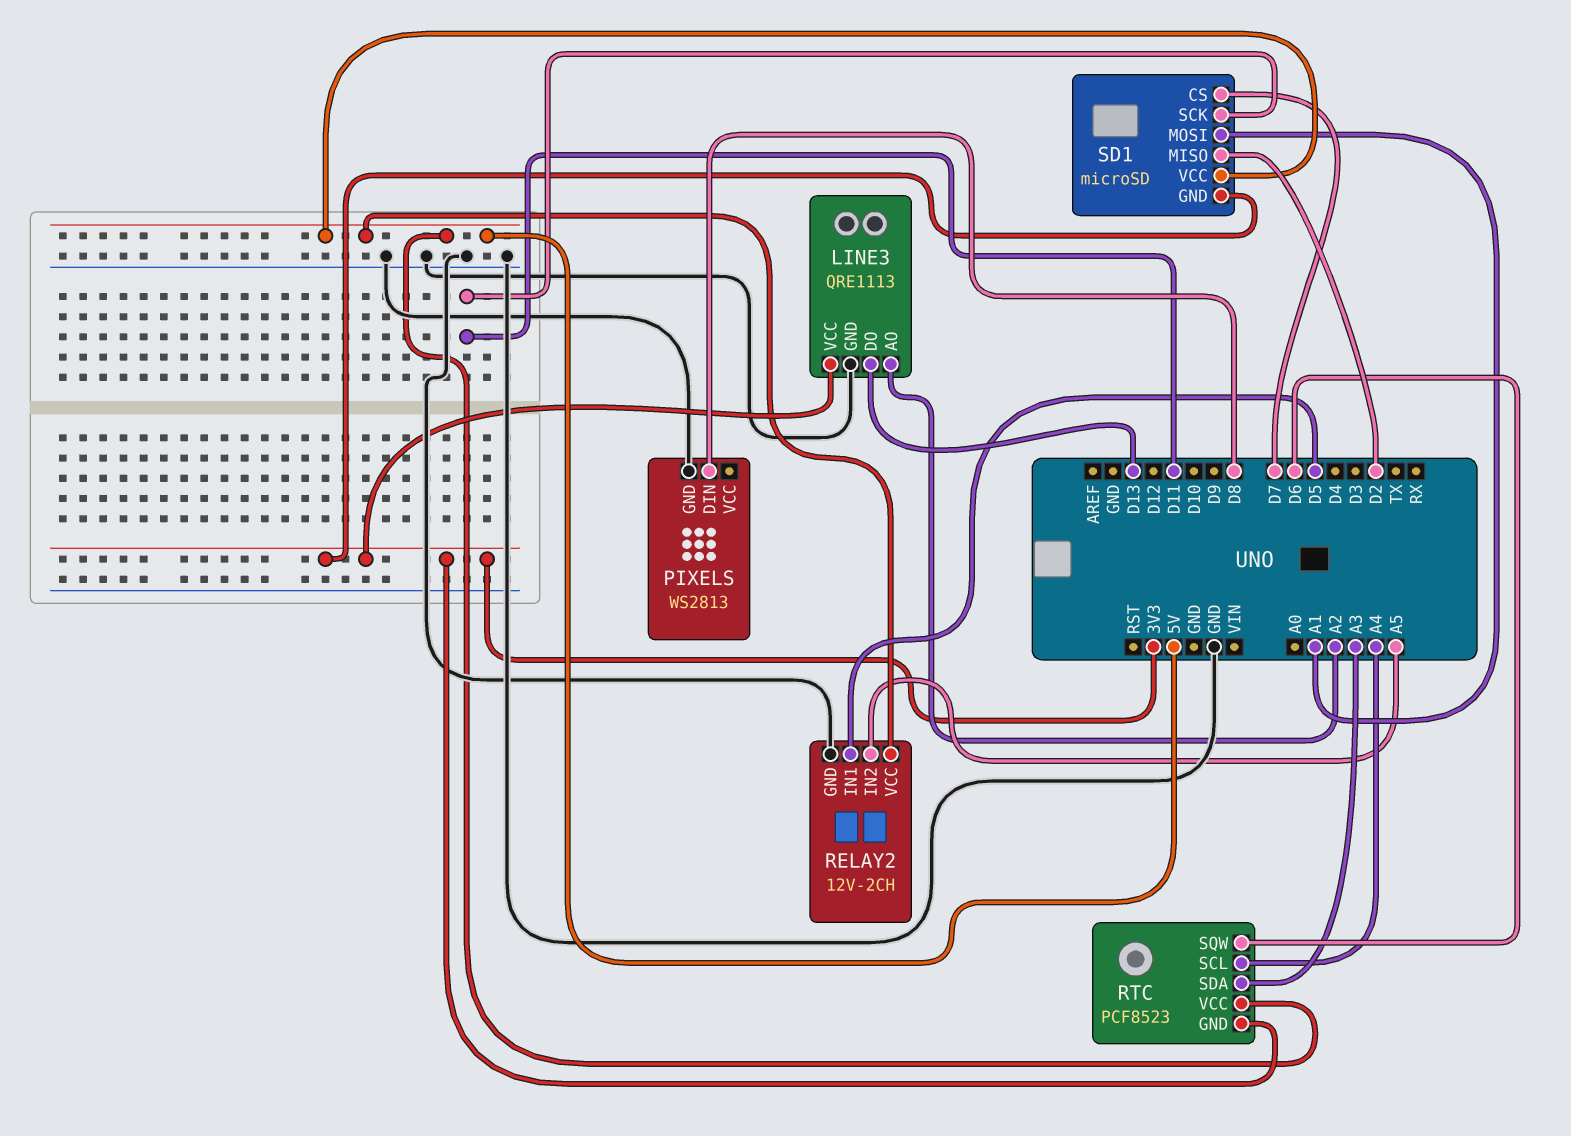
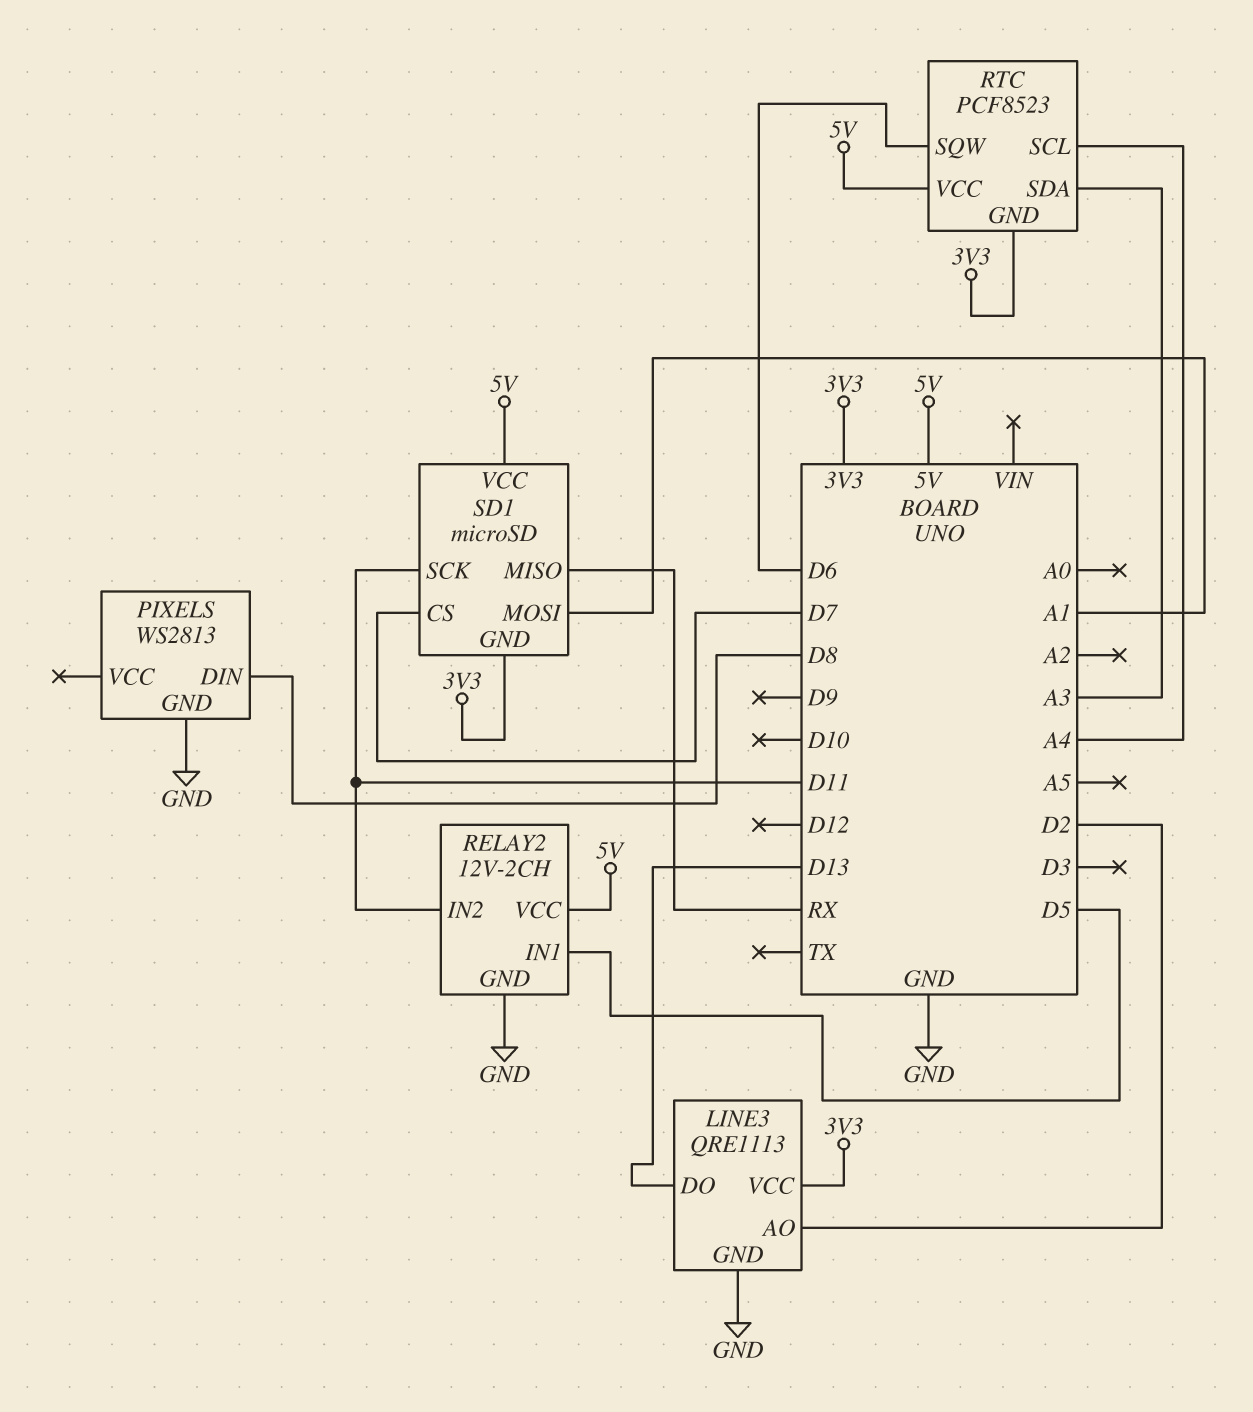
LINE3 pin AO: A2 -> D2
RELAY2 pin IN2: A5 -> D11
SD1 pin MISO: D2 -> RX

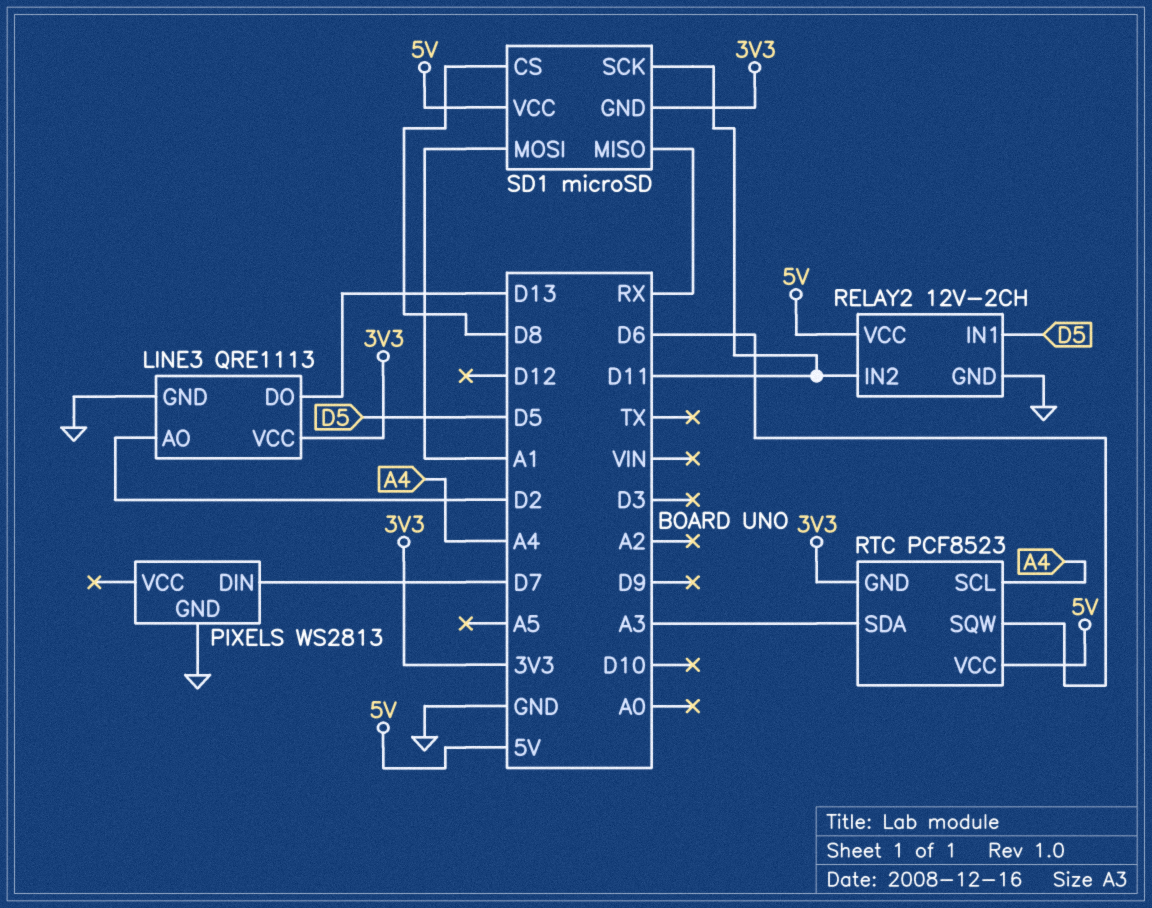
PIXELS pin DIN: D8 -> D7
SD1 pin CS: D7 -> D8

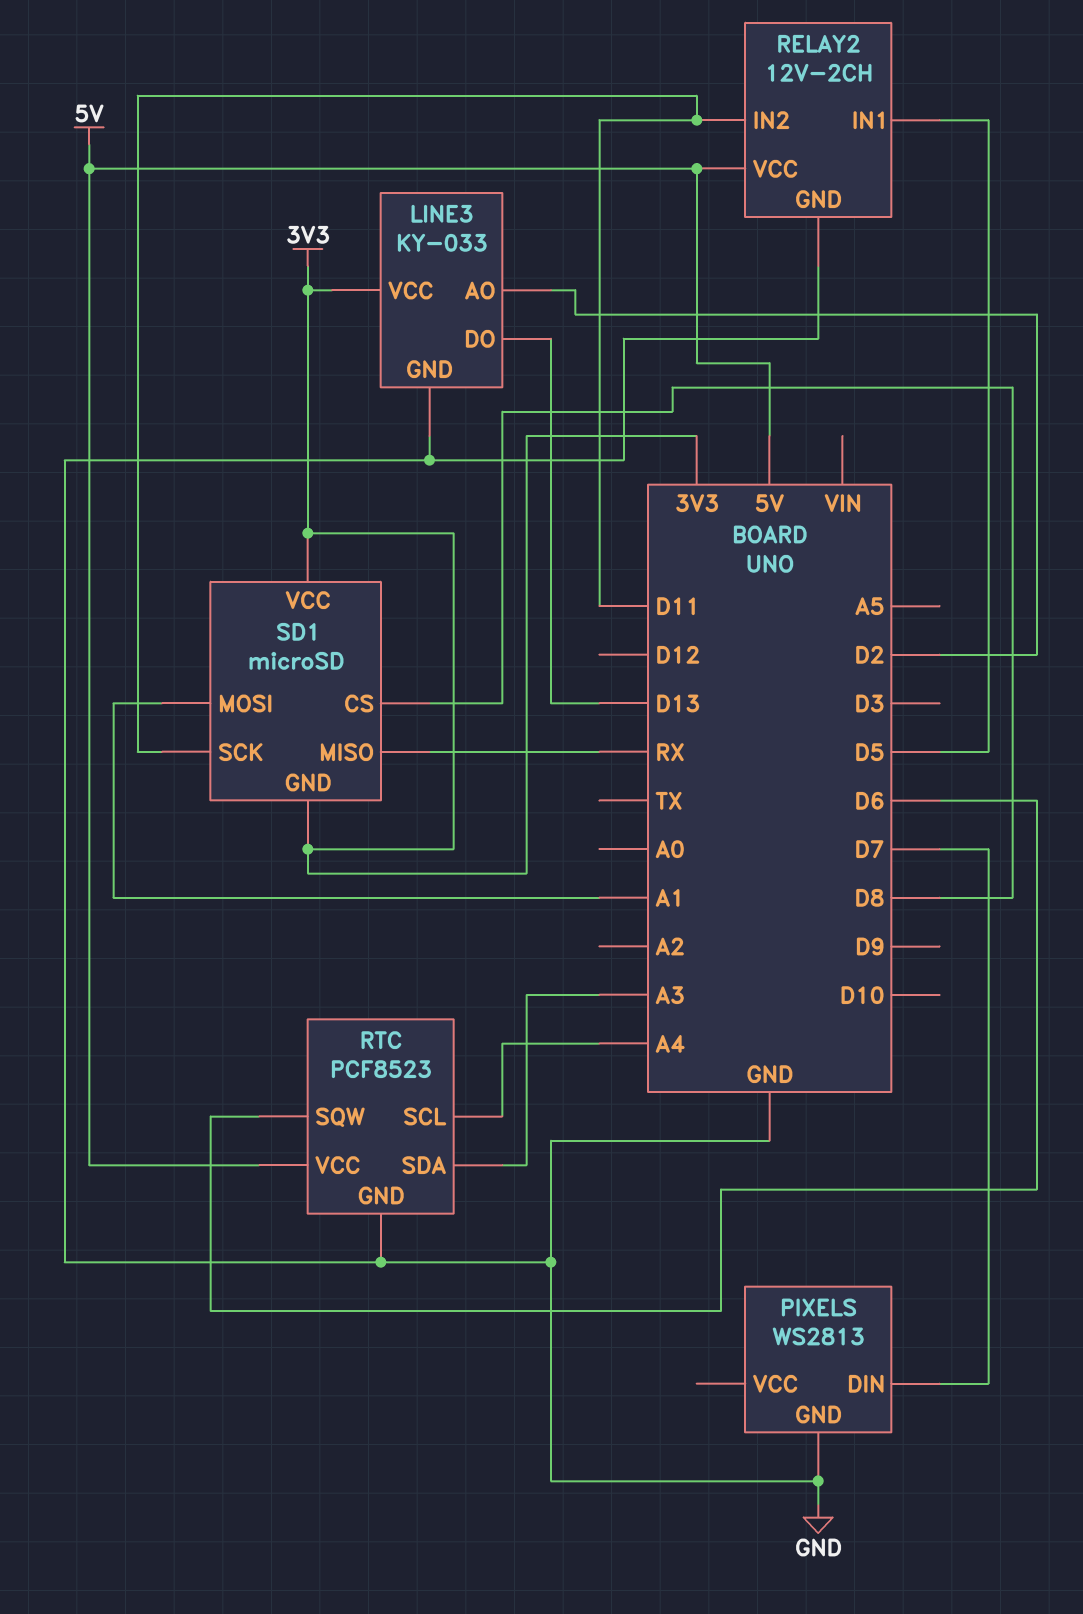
LINE3: QRE1113 -> KY-033
RTC pin GND: 3V3 -> GND
SD1 pin VCC: 5V -> 3V3

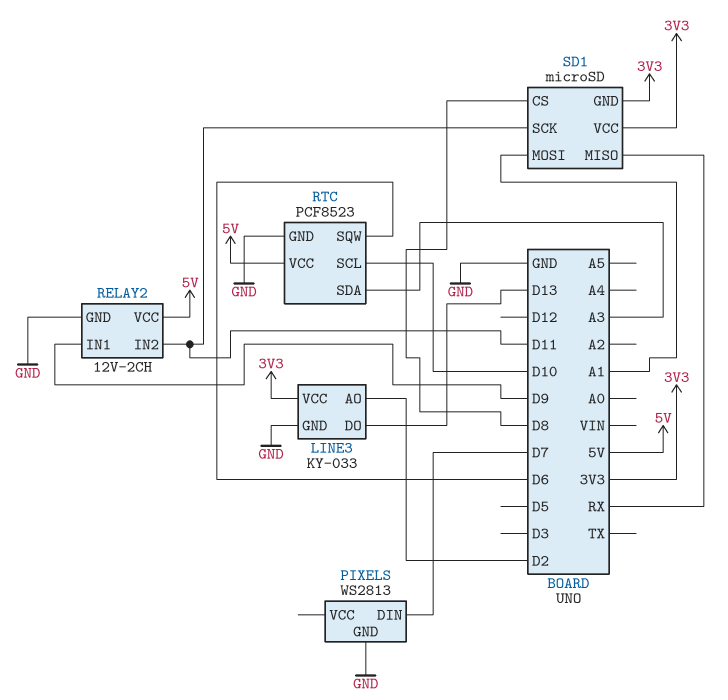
RELAY2 pin IN1: D5 -> D9
RTC pin SCL: A4 -> D10

